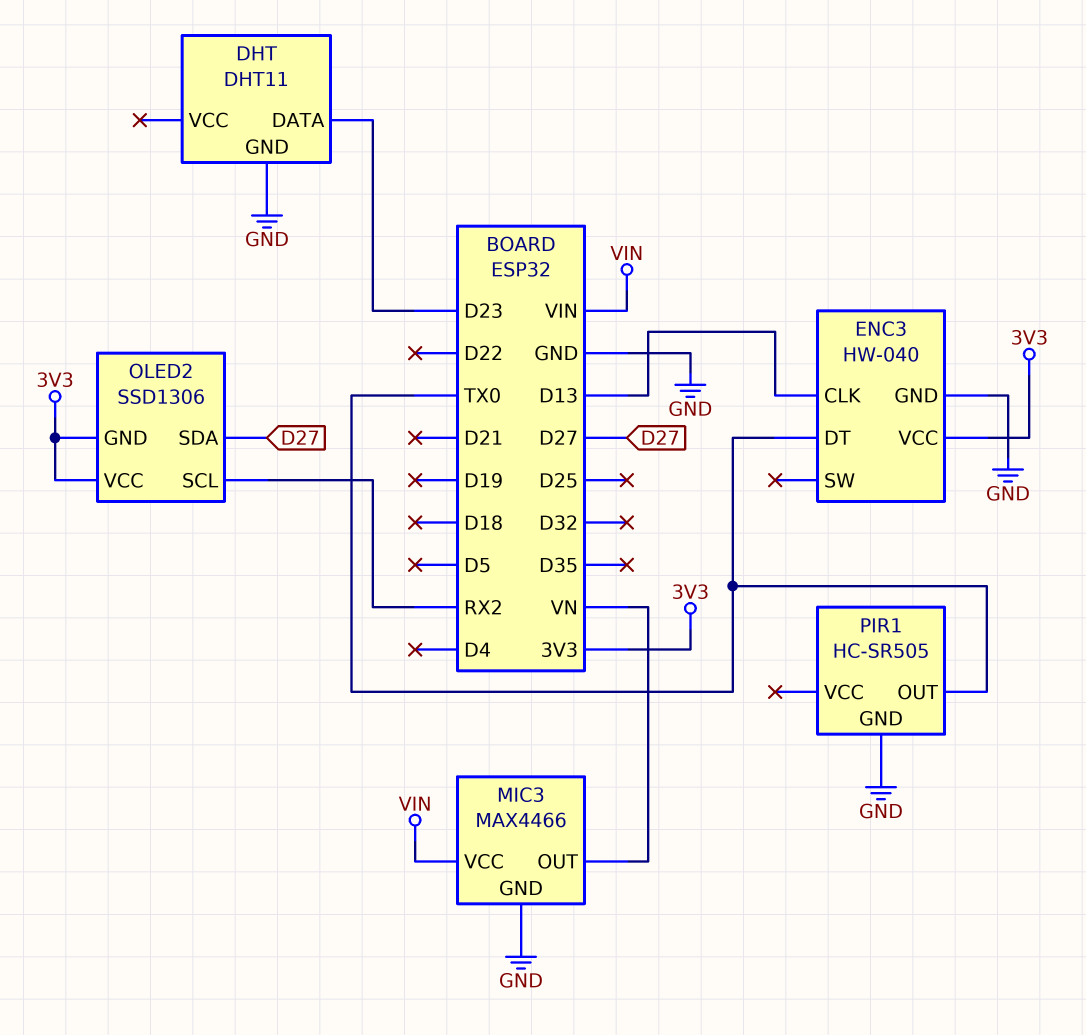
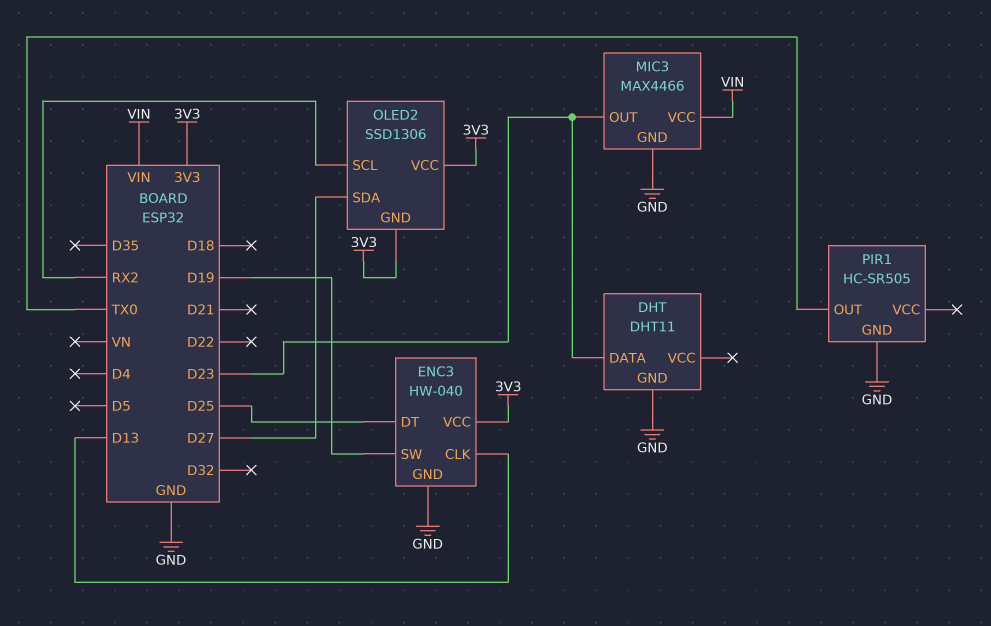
ENC3 pin DT: TX0 -> D25
ENC3 pin SW: none -> D19
MIC3 pin OUT: VN -> D23

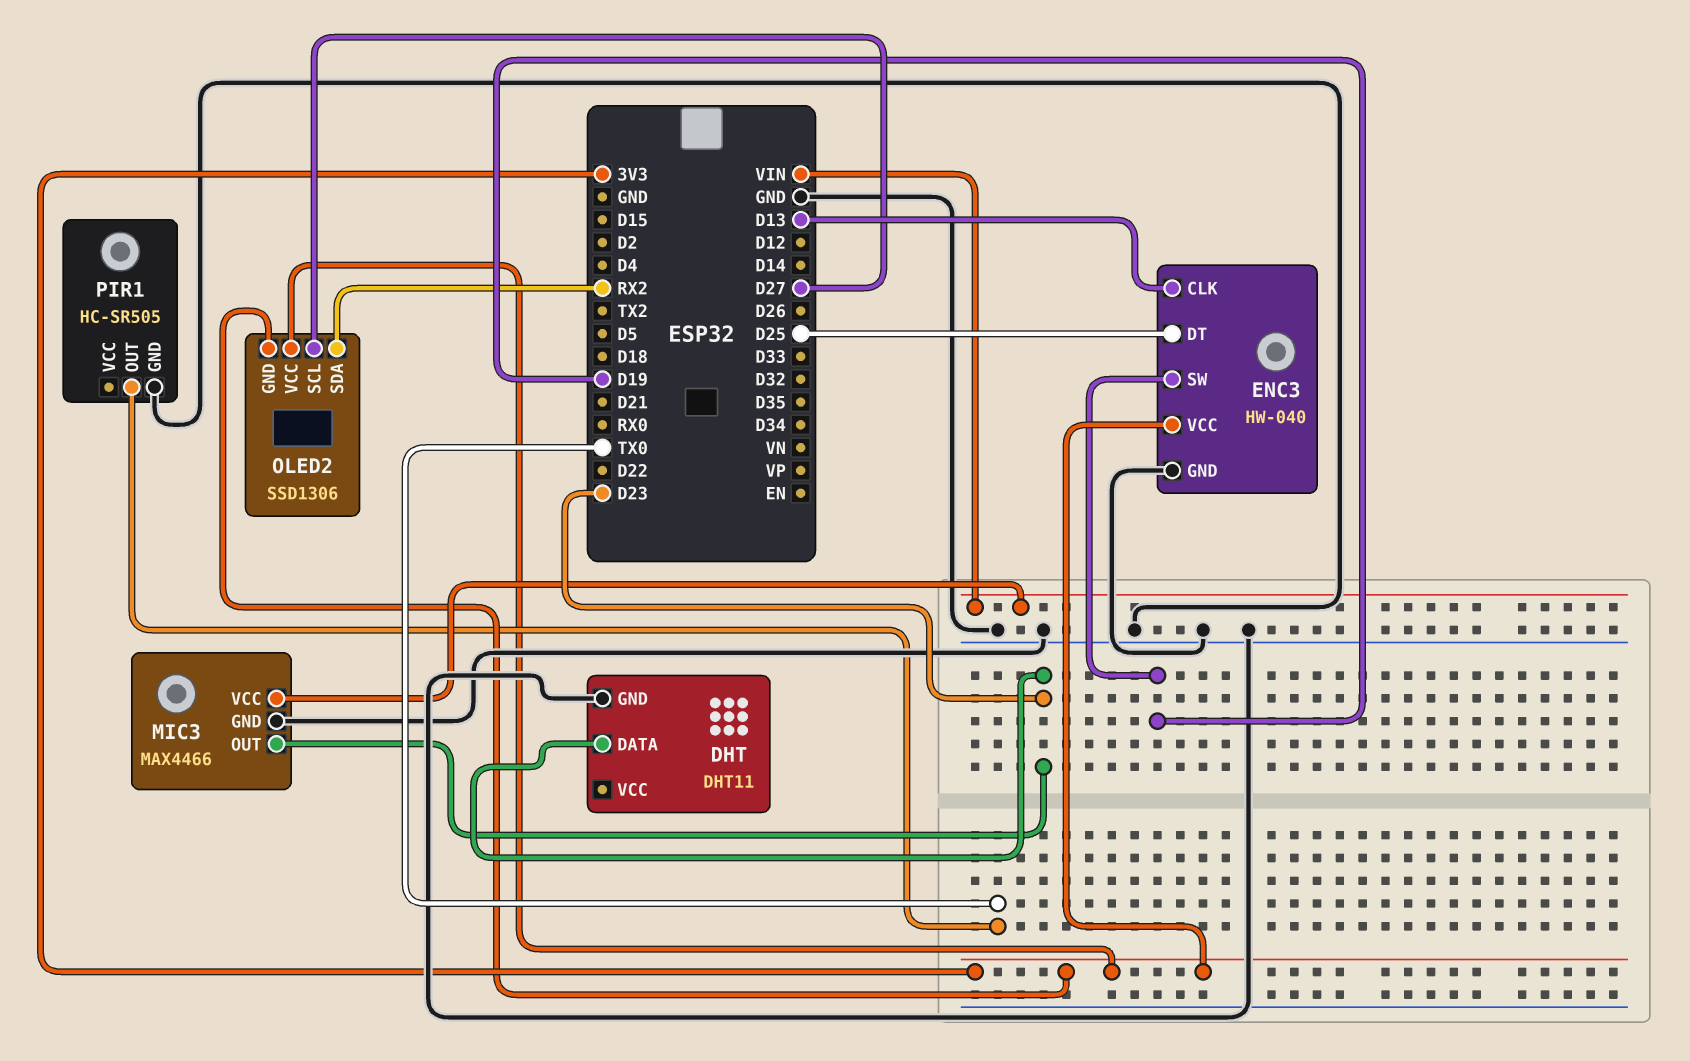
OLED2 pin SCL: RX2 -> D27
OLED2 pin SDA: D27 -> RX2

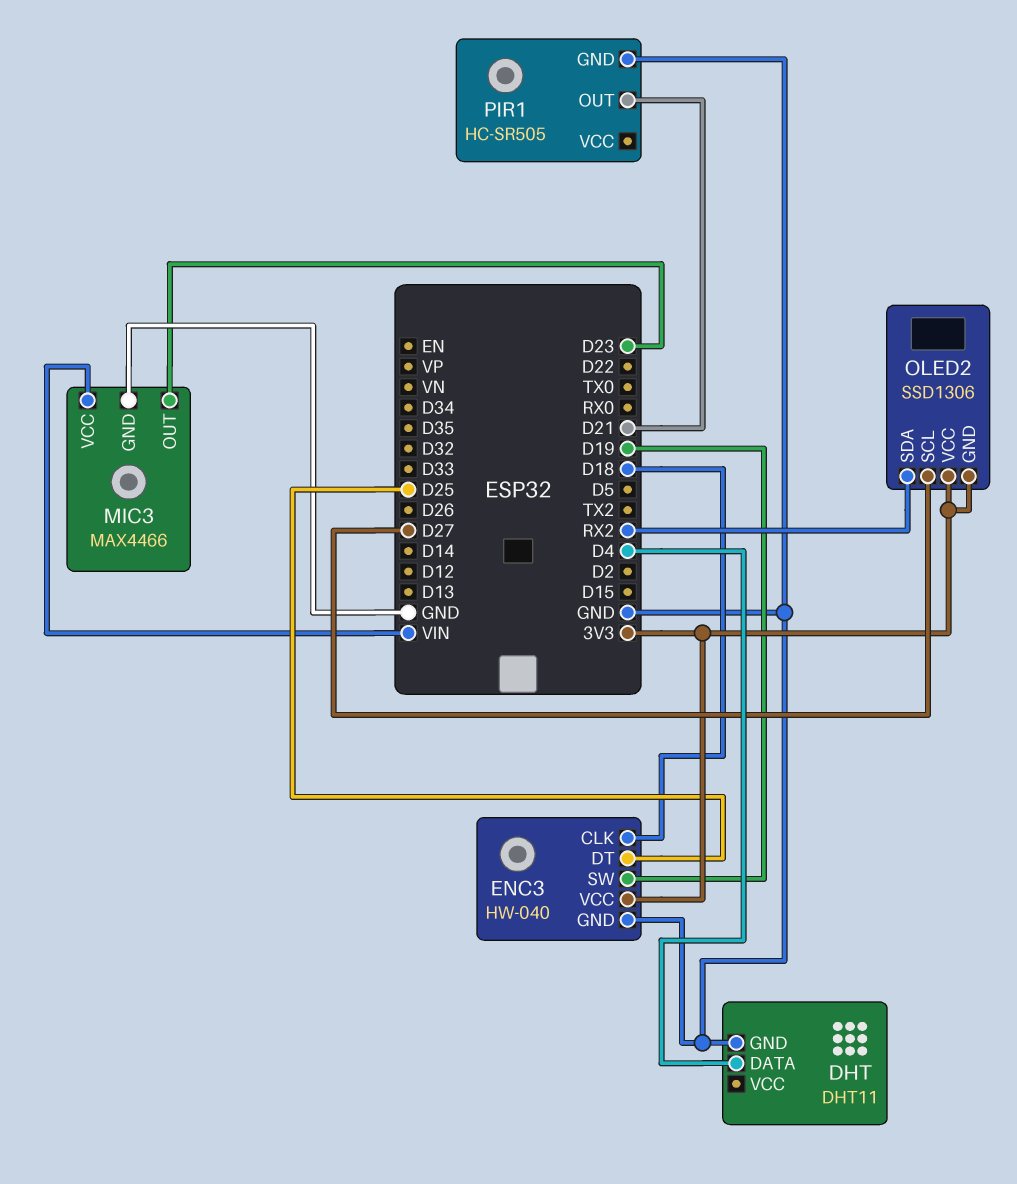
DHT pin DATA: D23 -> D4
ENC3 pin CLK: D13 -> D18
PIR1 pin OUT: TX0 -> D21

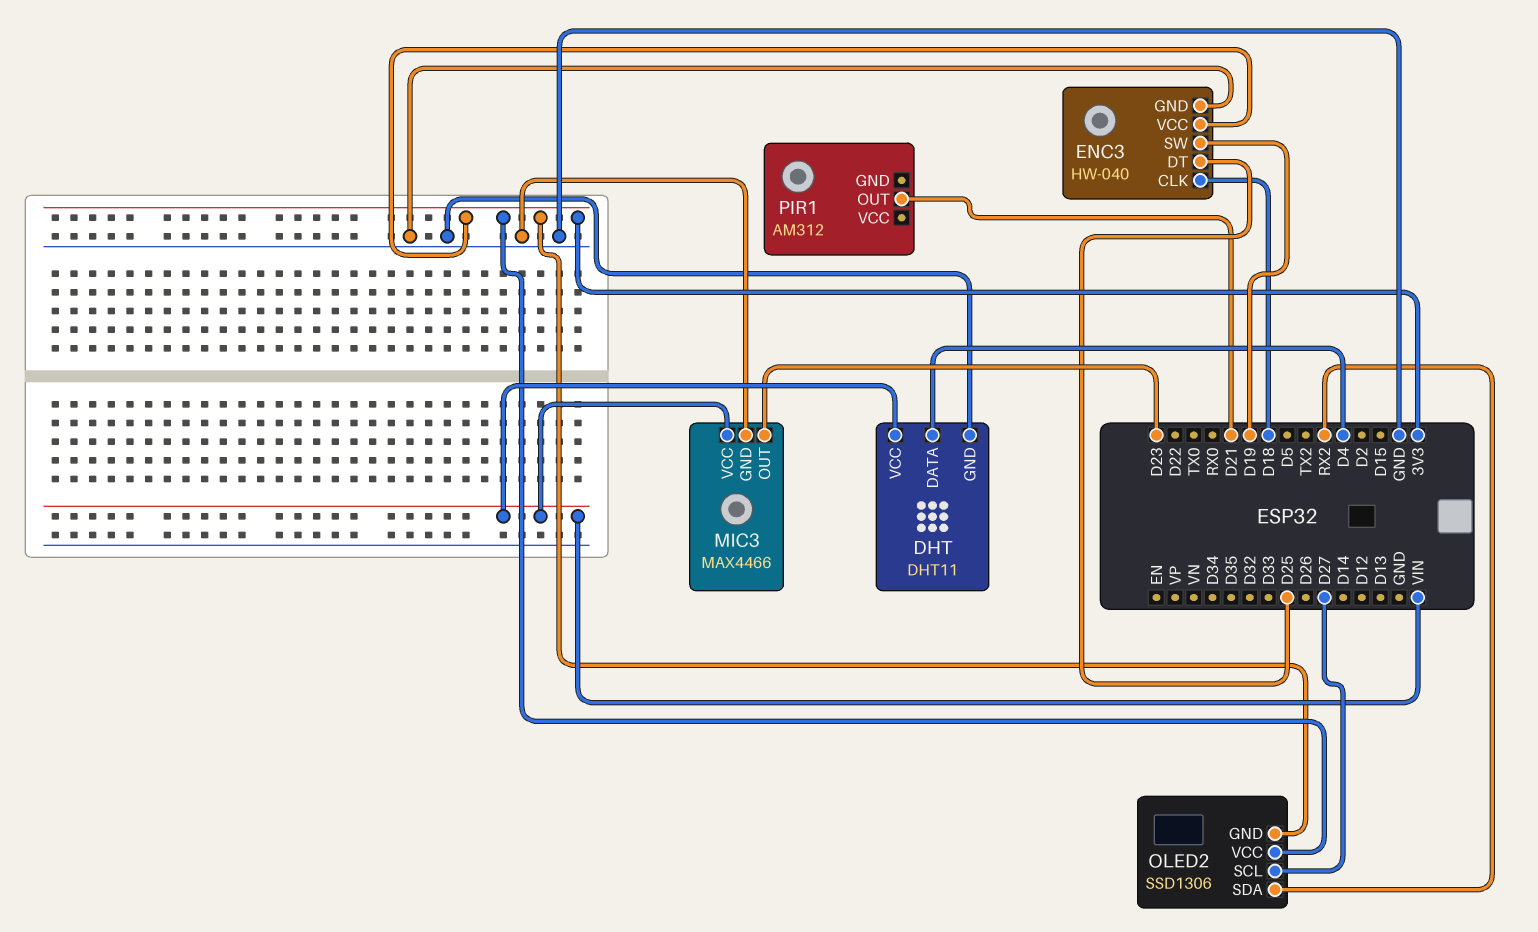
DHT pin VCC: none -> VIN
PIR1: HC-SR505 -> AM312
PIR1 pin GND: GND -> none

